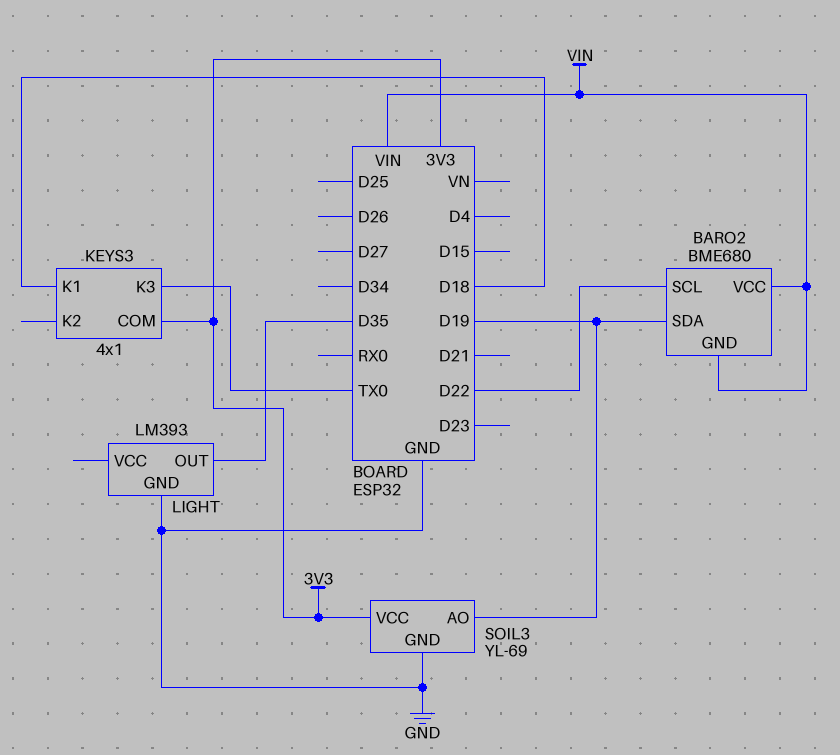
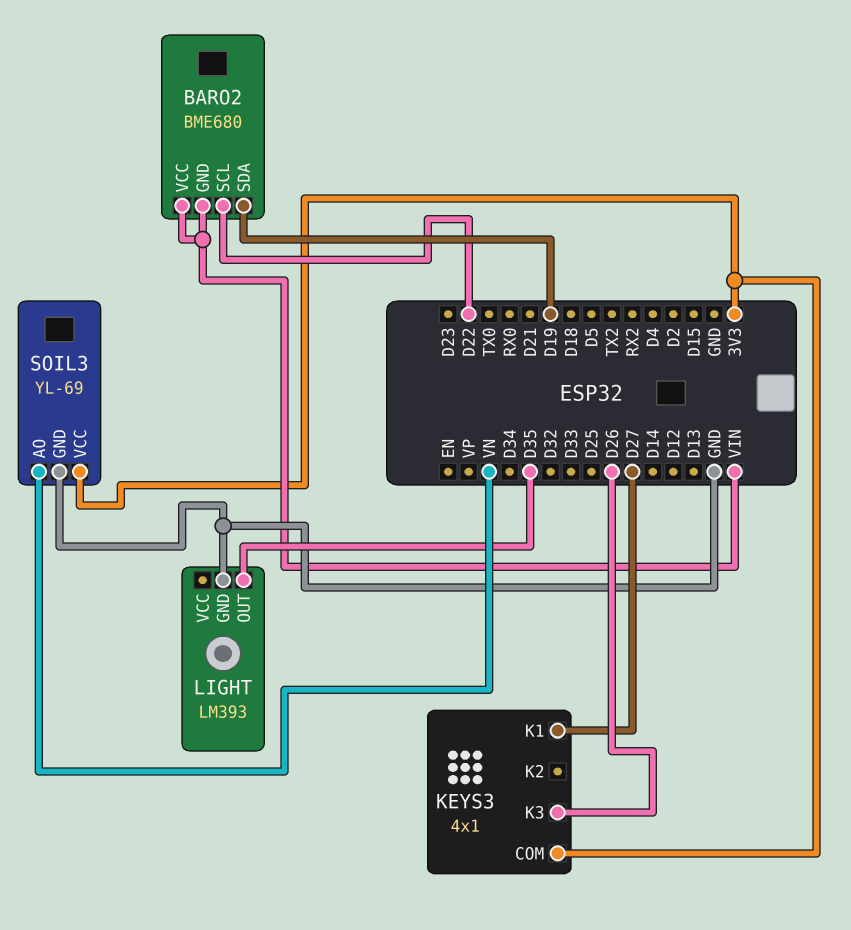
KEYS3 pin K1: D18 -> D27
KEYS3 pin K3: TX0 -> D26
SOIL3 pin AO: D19 -> VN

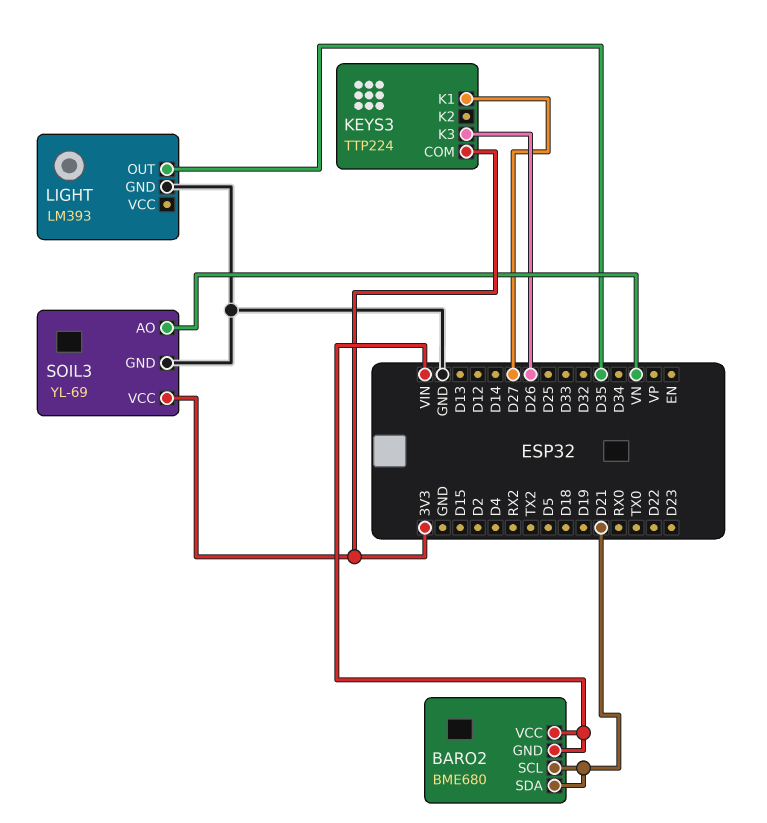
BARO2 pin SCL: D22 -> D21
BARO2 pin SDA: D19 -> D21
KEYS3: 4x1 -> TTP224

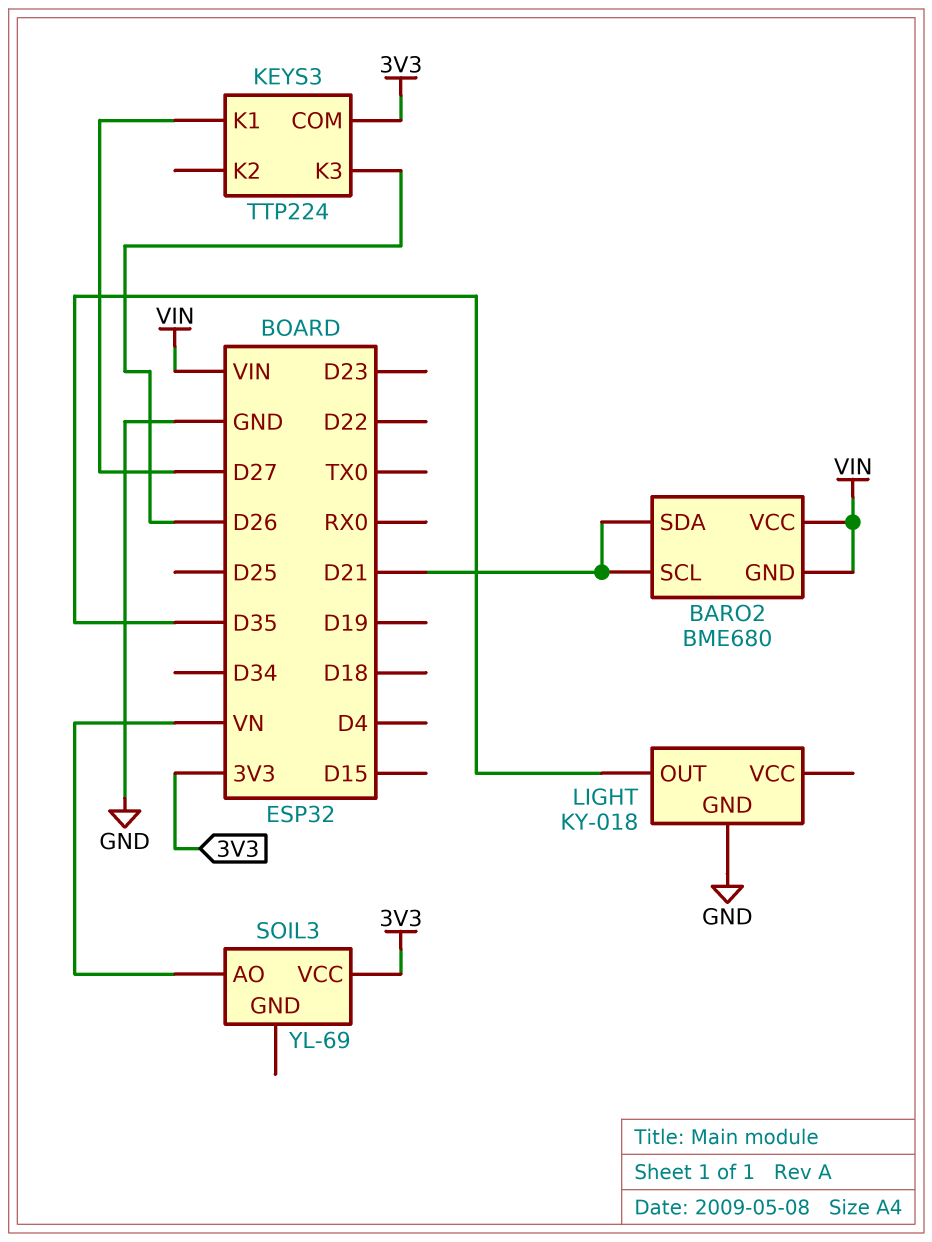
LIGHT: LM393 -> KY-018
SOIL3 pin GND: GND -> none

